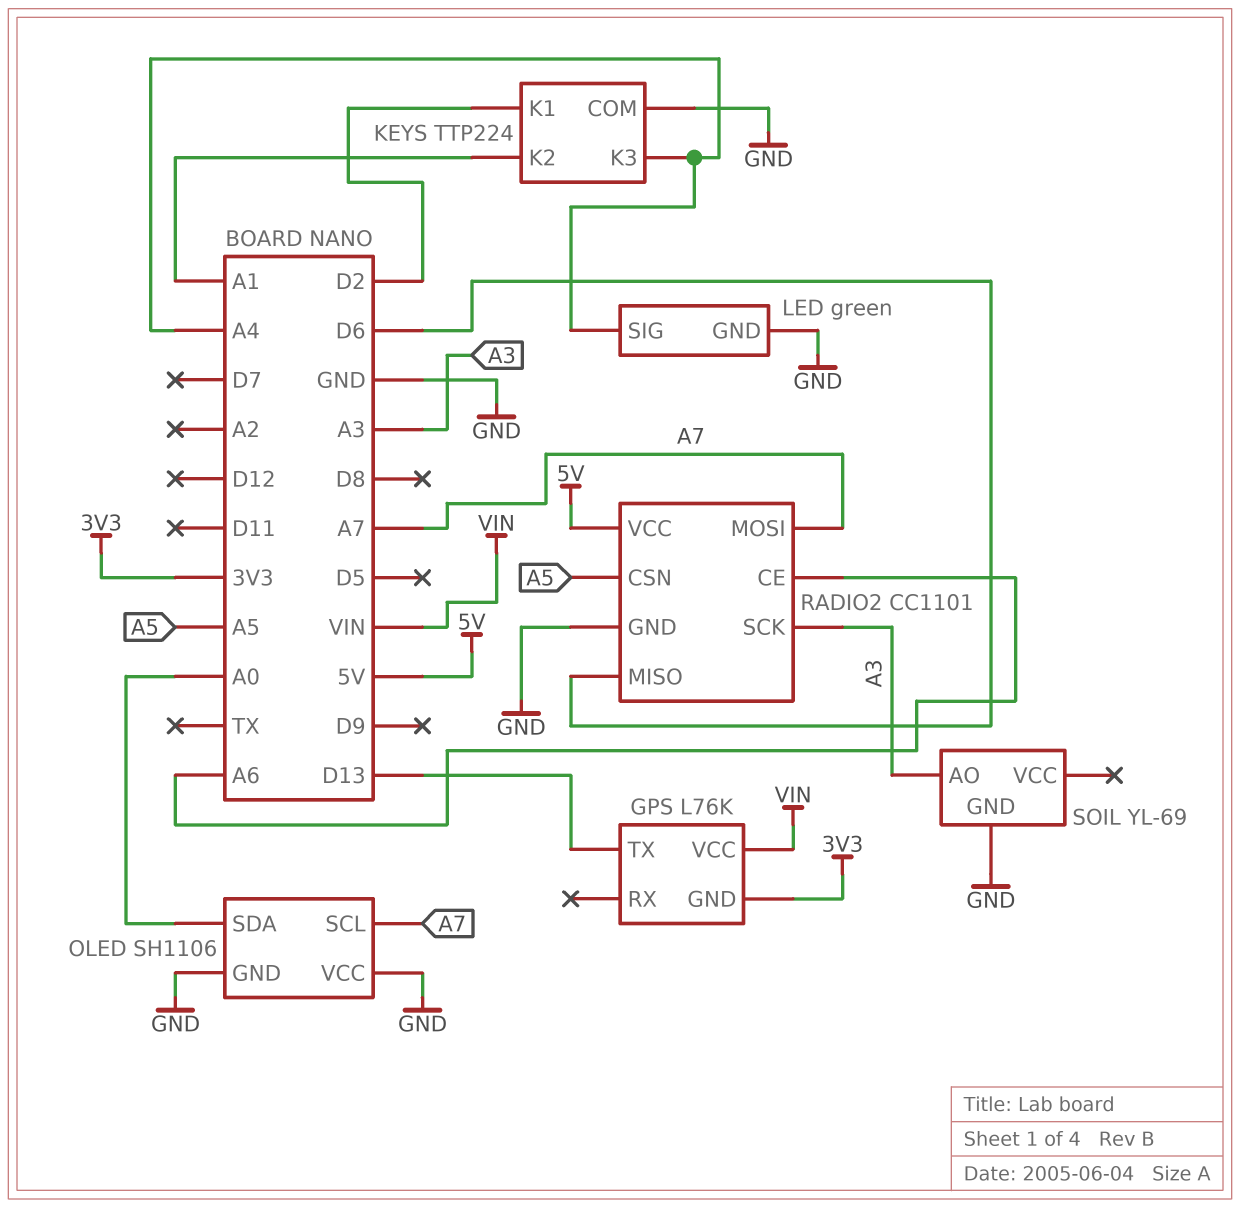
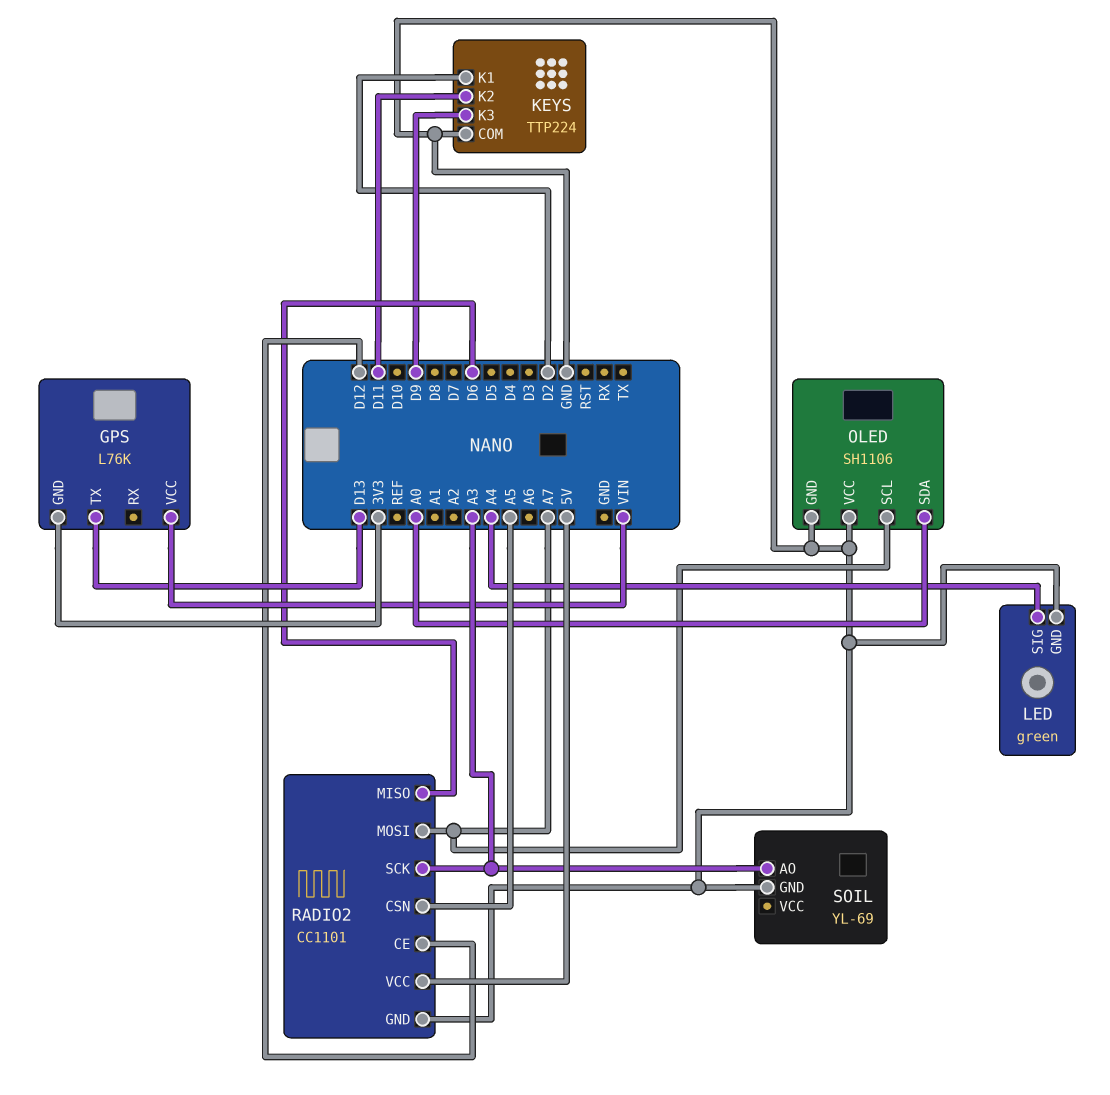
KEYS pin K2: A1 -> D11
KEYS pin K3: A4 -> D9
RADIO2 pin CE: A6 -> D12

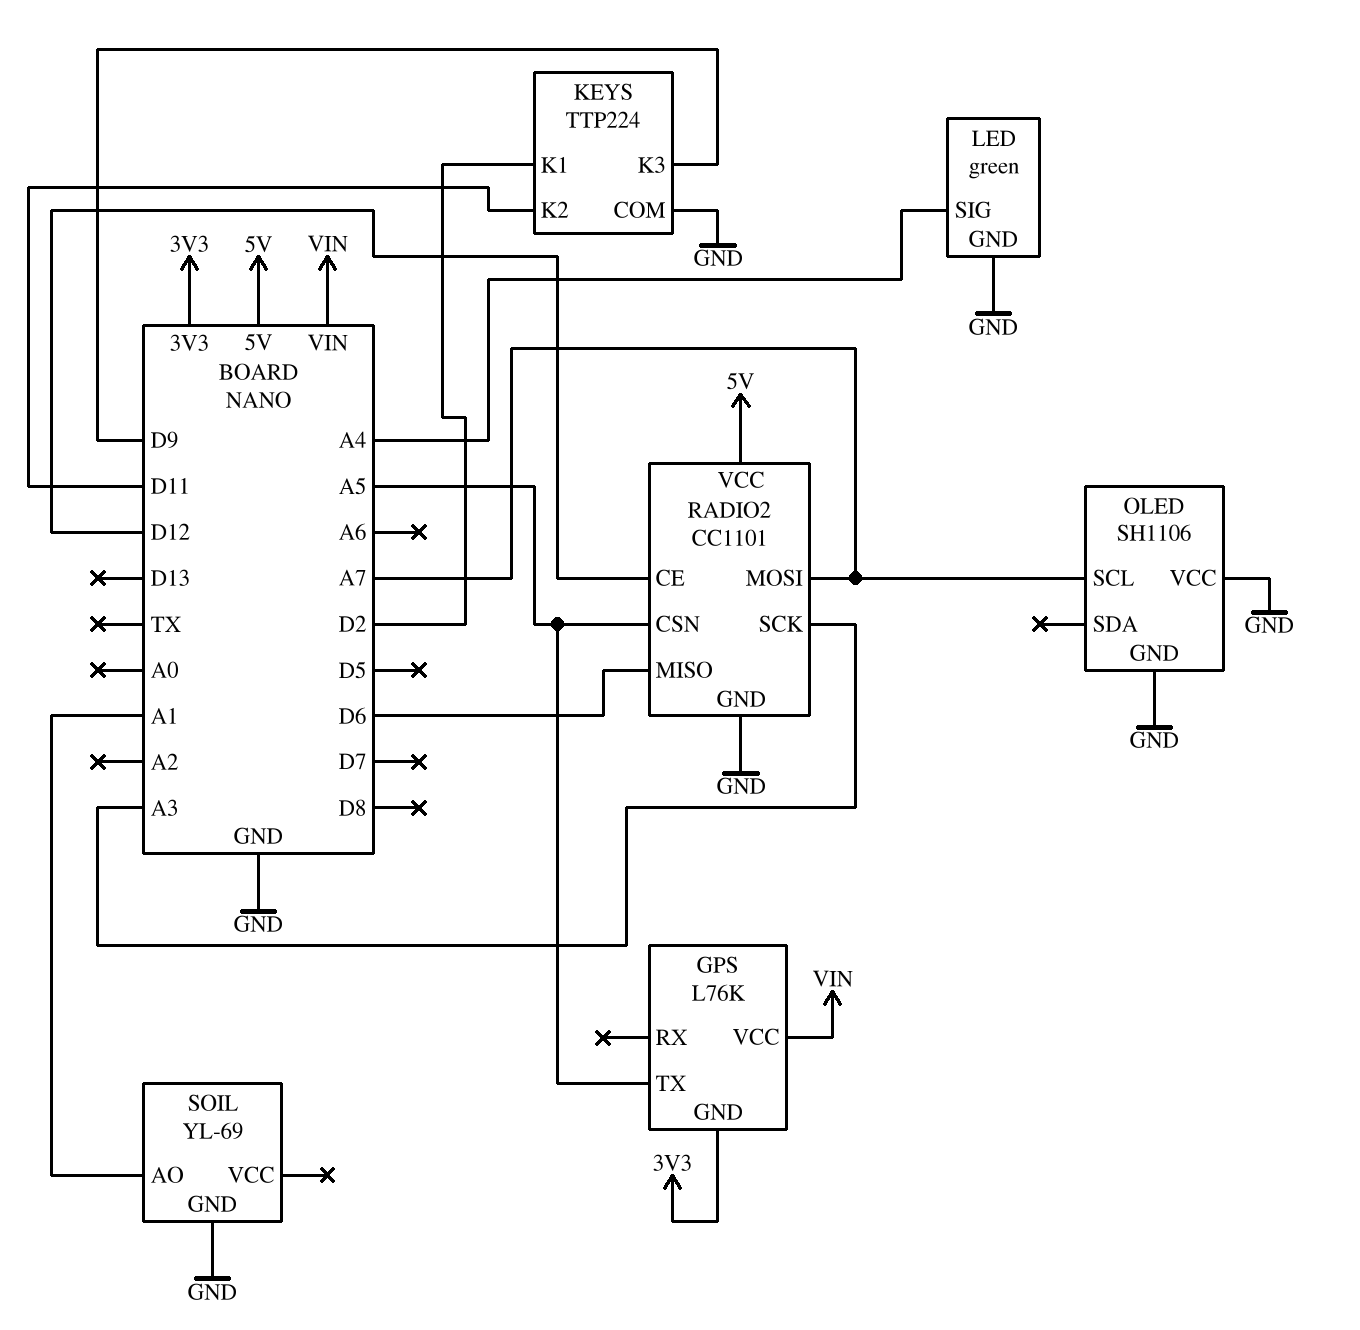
GPS pin TX: D13 -> A5
OLED pin SDA: A0 -> none
SOIL pin AO: A3 -> A1

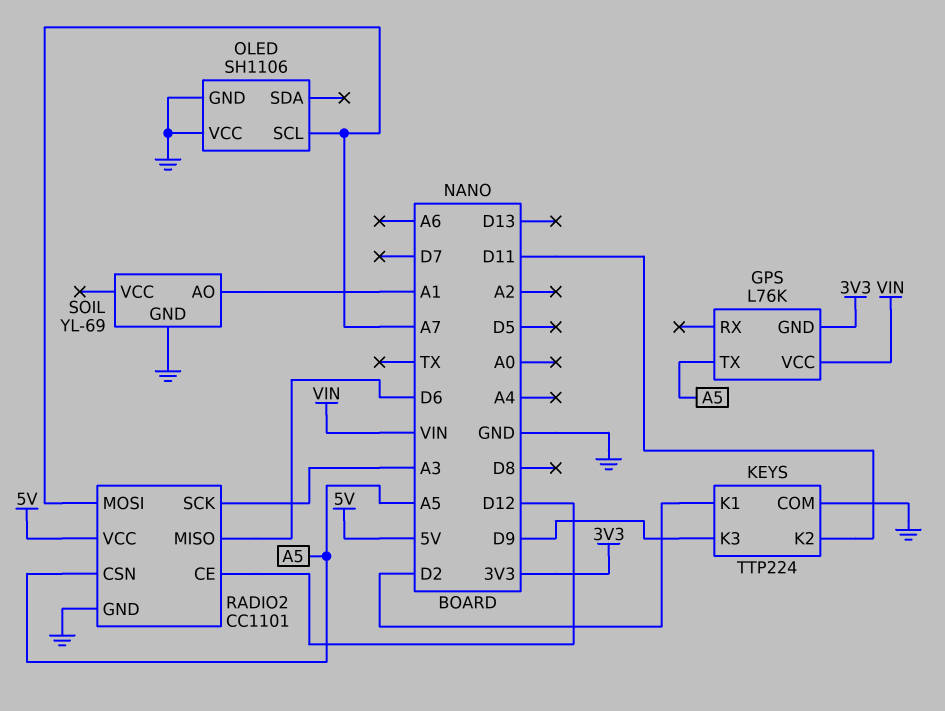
LED: green -> none
LED pin GND: GND -> none
LED pin SIG: A4 -> none

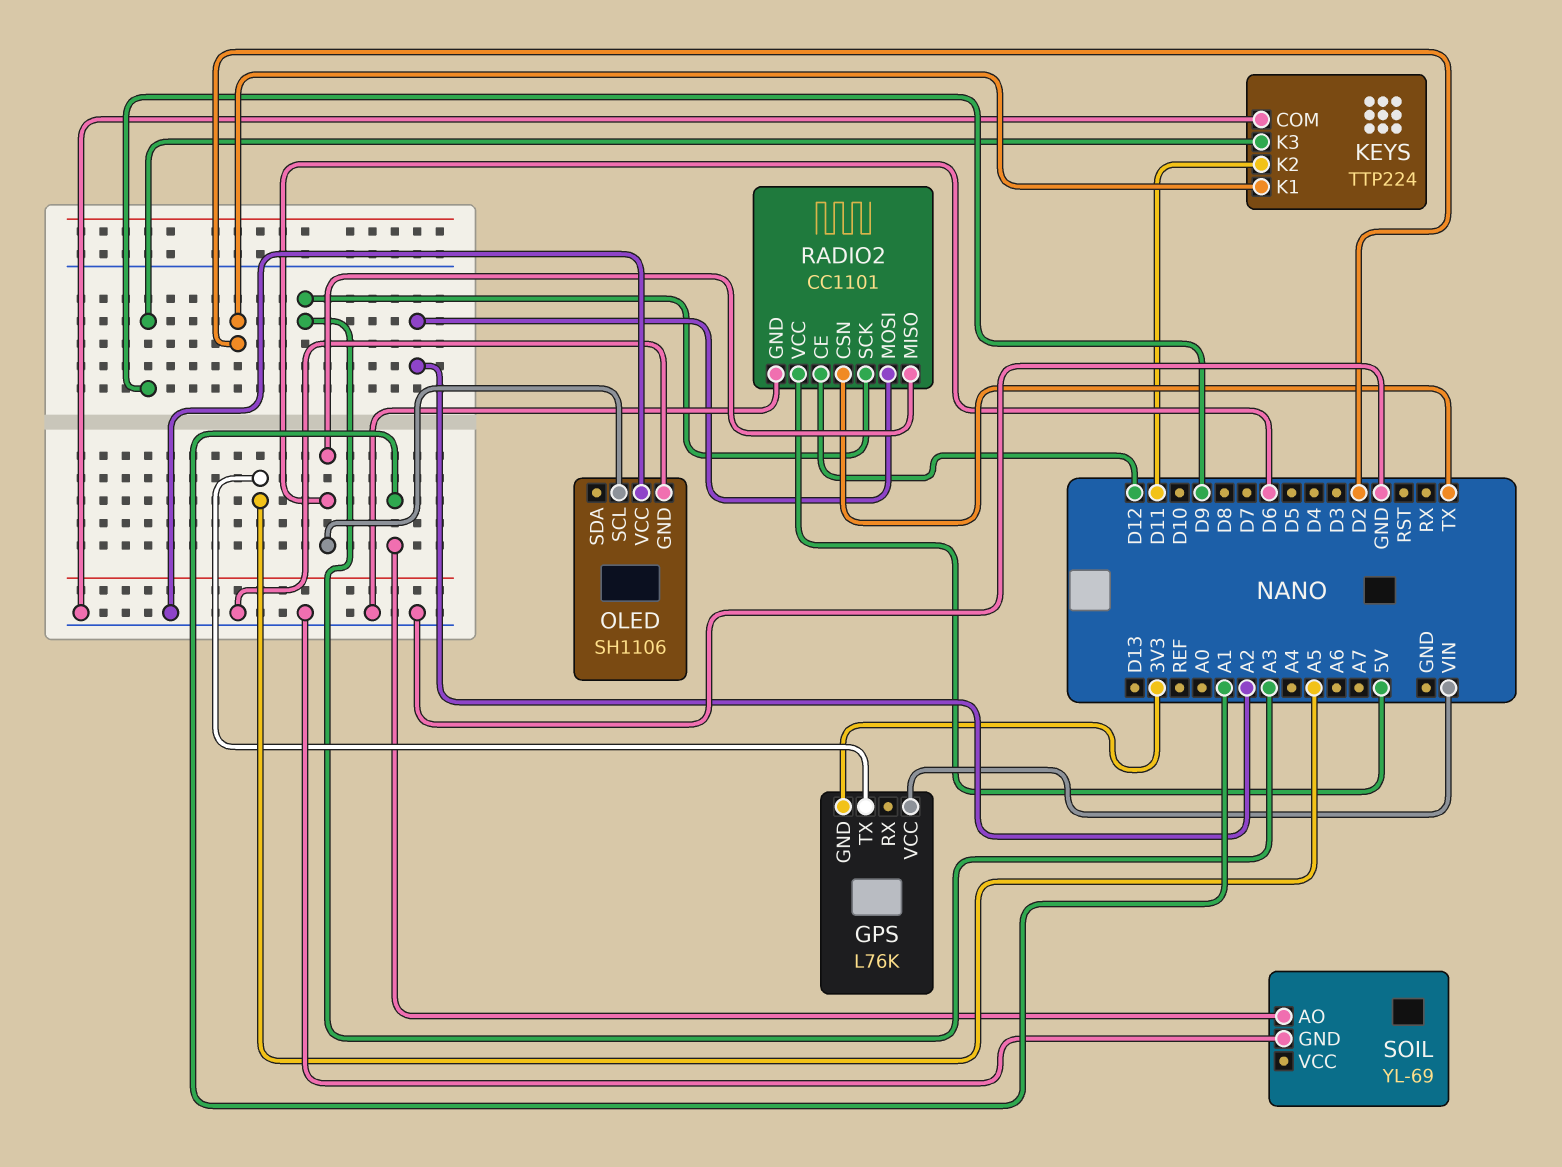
OLED pin SCL: A7 -> D6
RADIO2 pin CSN: A5 -> TX
RADIO2 pin MOSI: A7 -> A2

